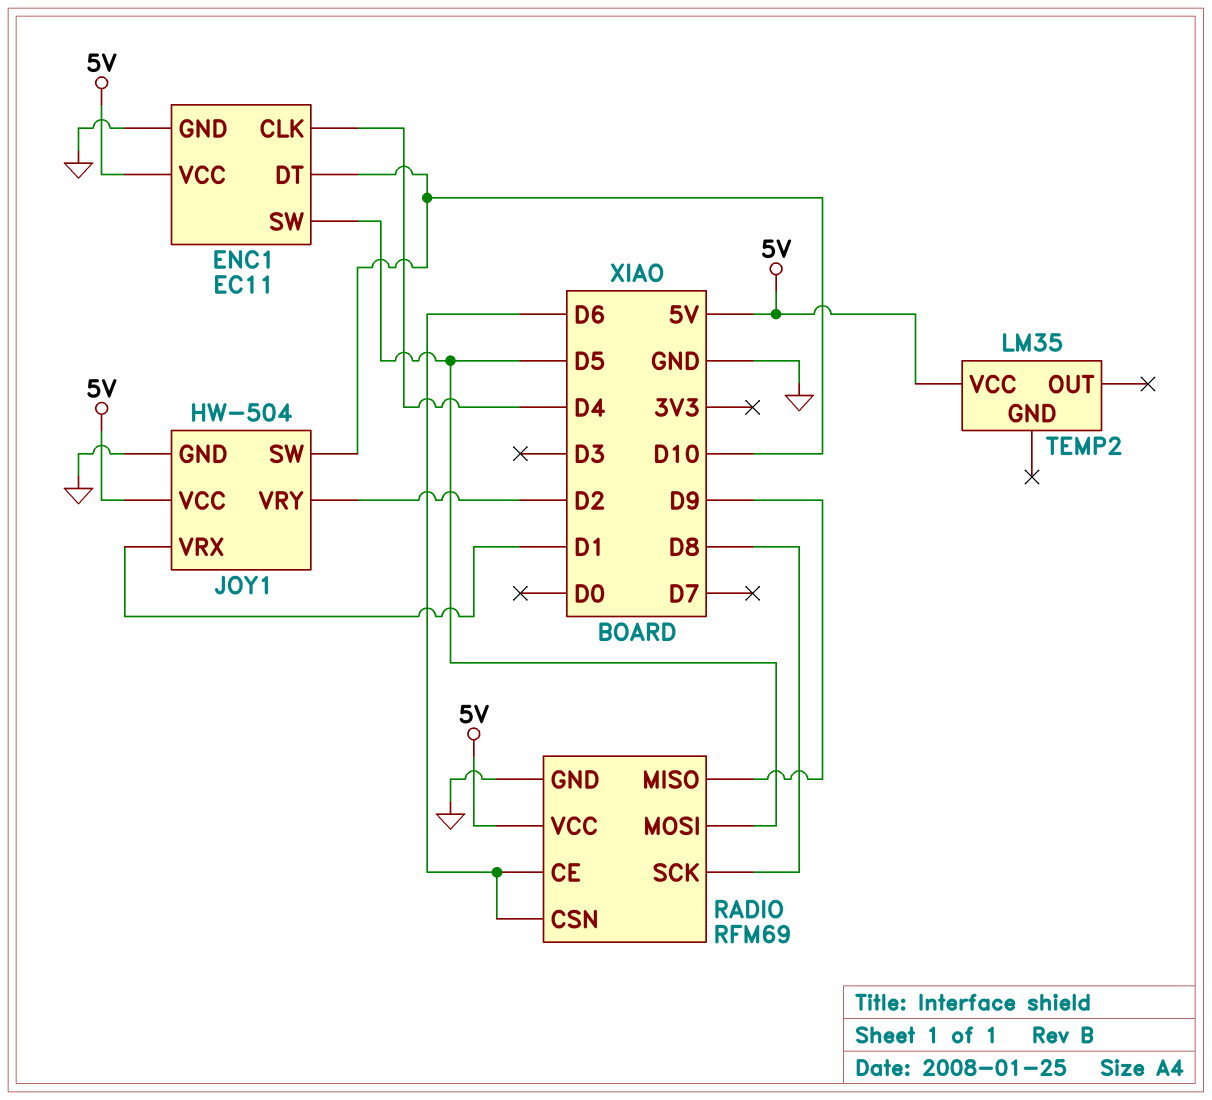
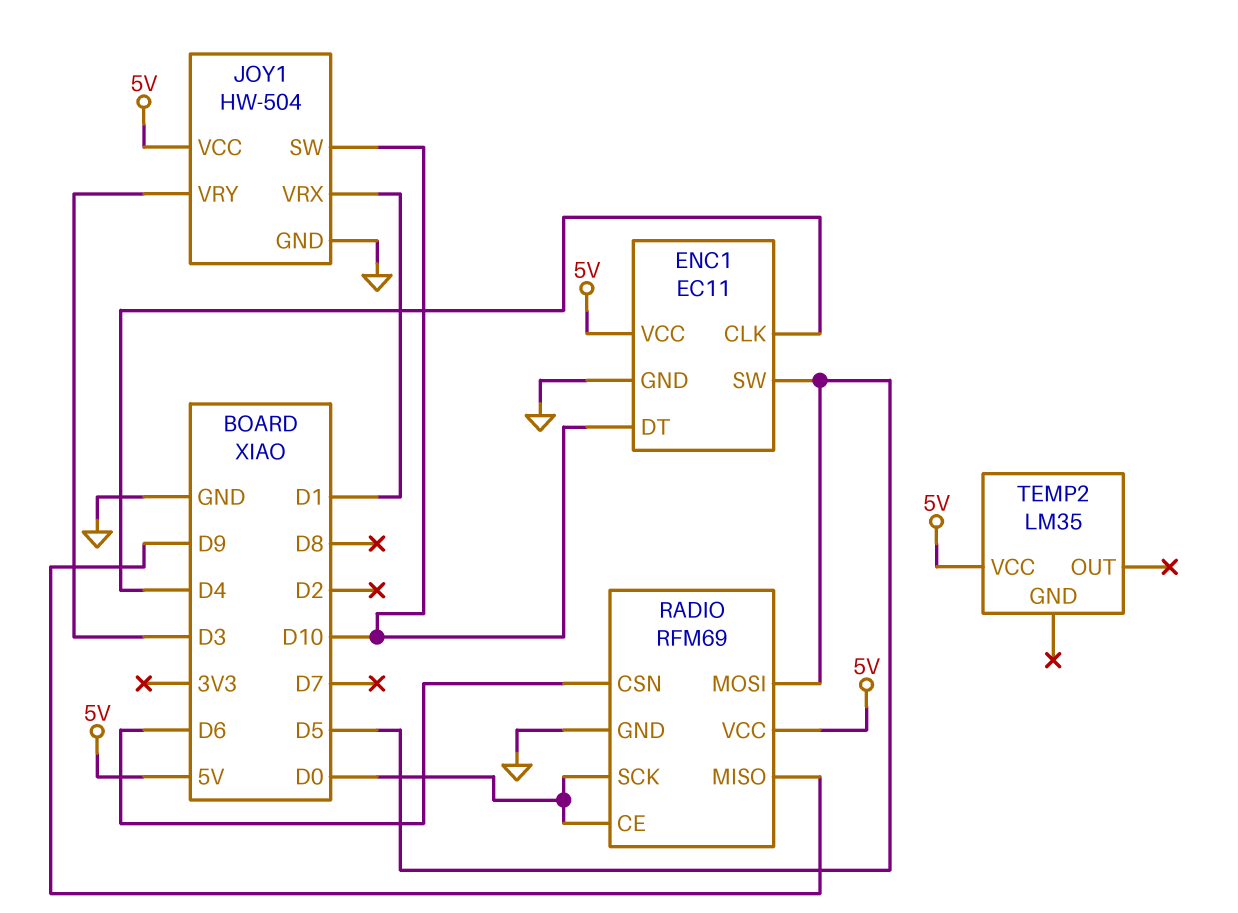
JOY1 pin VRY: D2 -> D3
RADIO pin CE: D6 -> D0
RADIO pin SCK: D8 -> D0

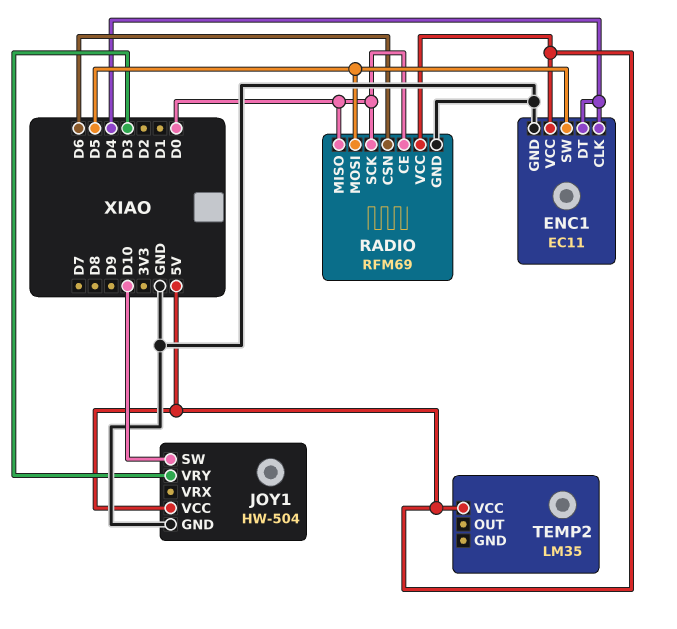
ENC1 pin DT: D10 -> D4
JOY1 pin VRX: D1 -> none
RADIO pin MISO: D9 -> D0

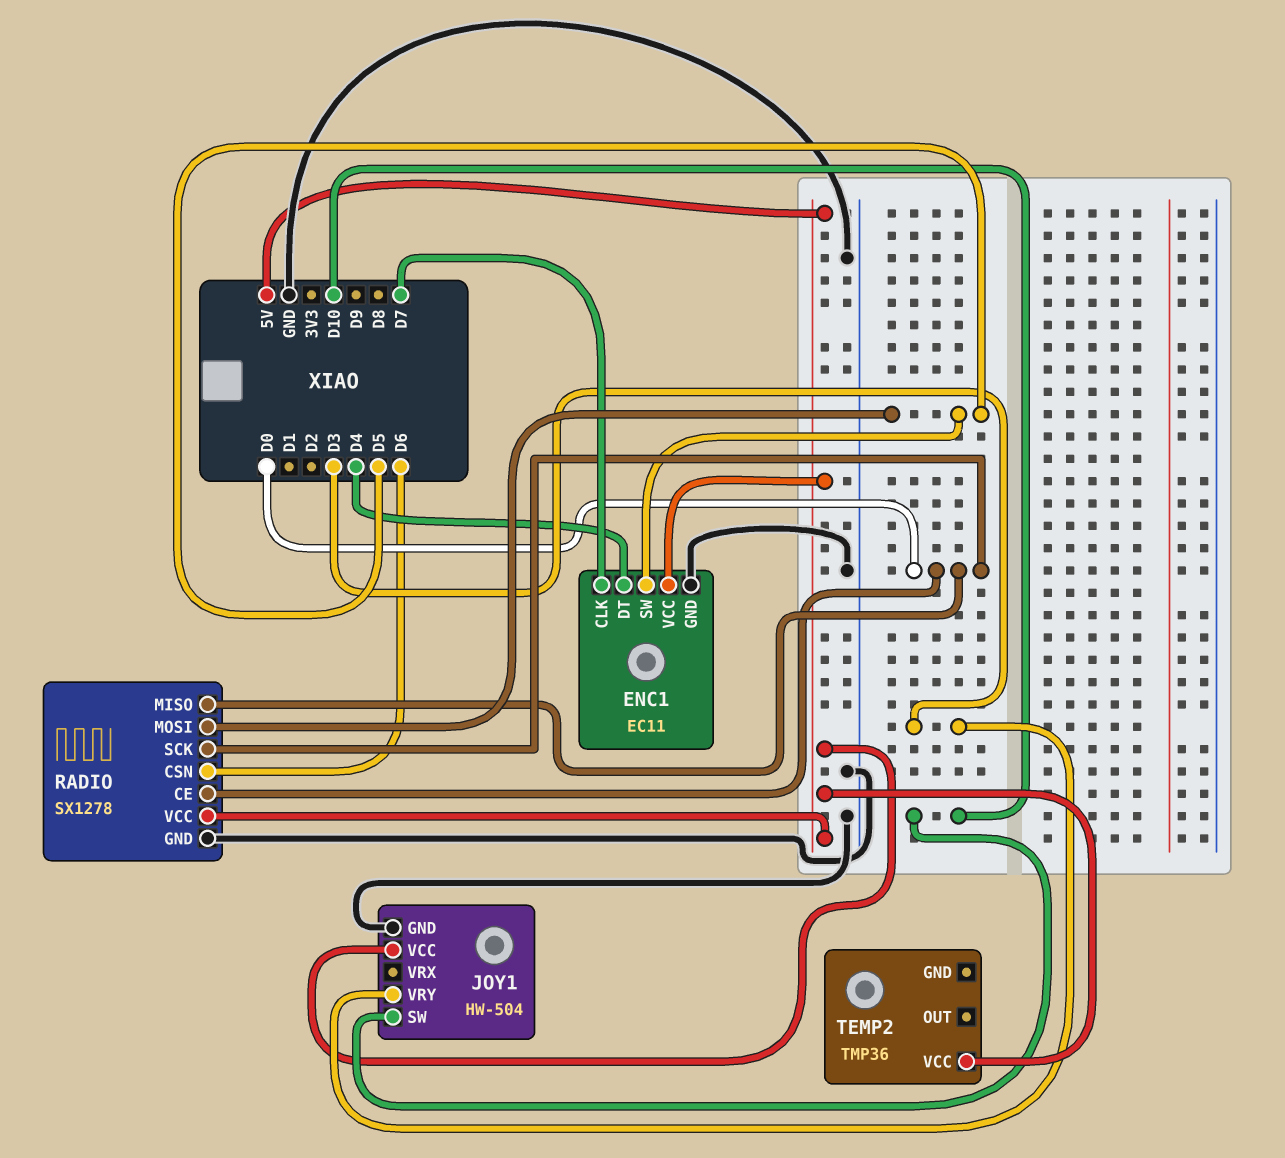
ENC1 pin CLK: D4 -> D7
RADIO: RFM69 -> SX1278
TEMP2: LM35 -> TMP36

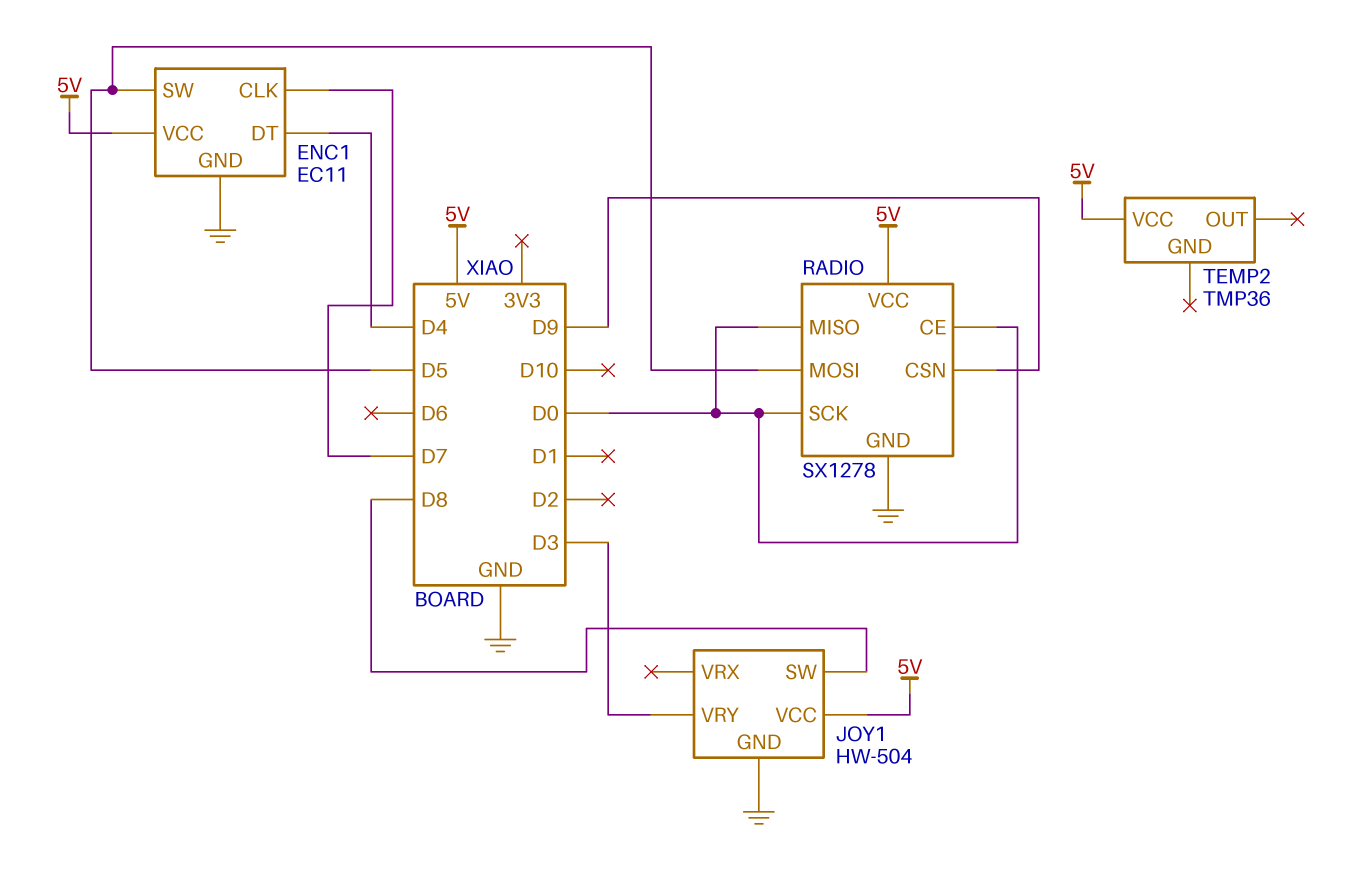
JOY1 pin SW: D10 -> D8
RADIO pin CSN: D6 -> D9

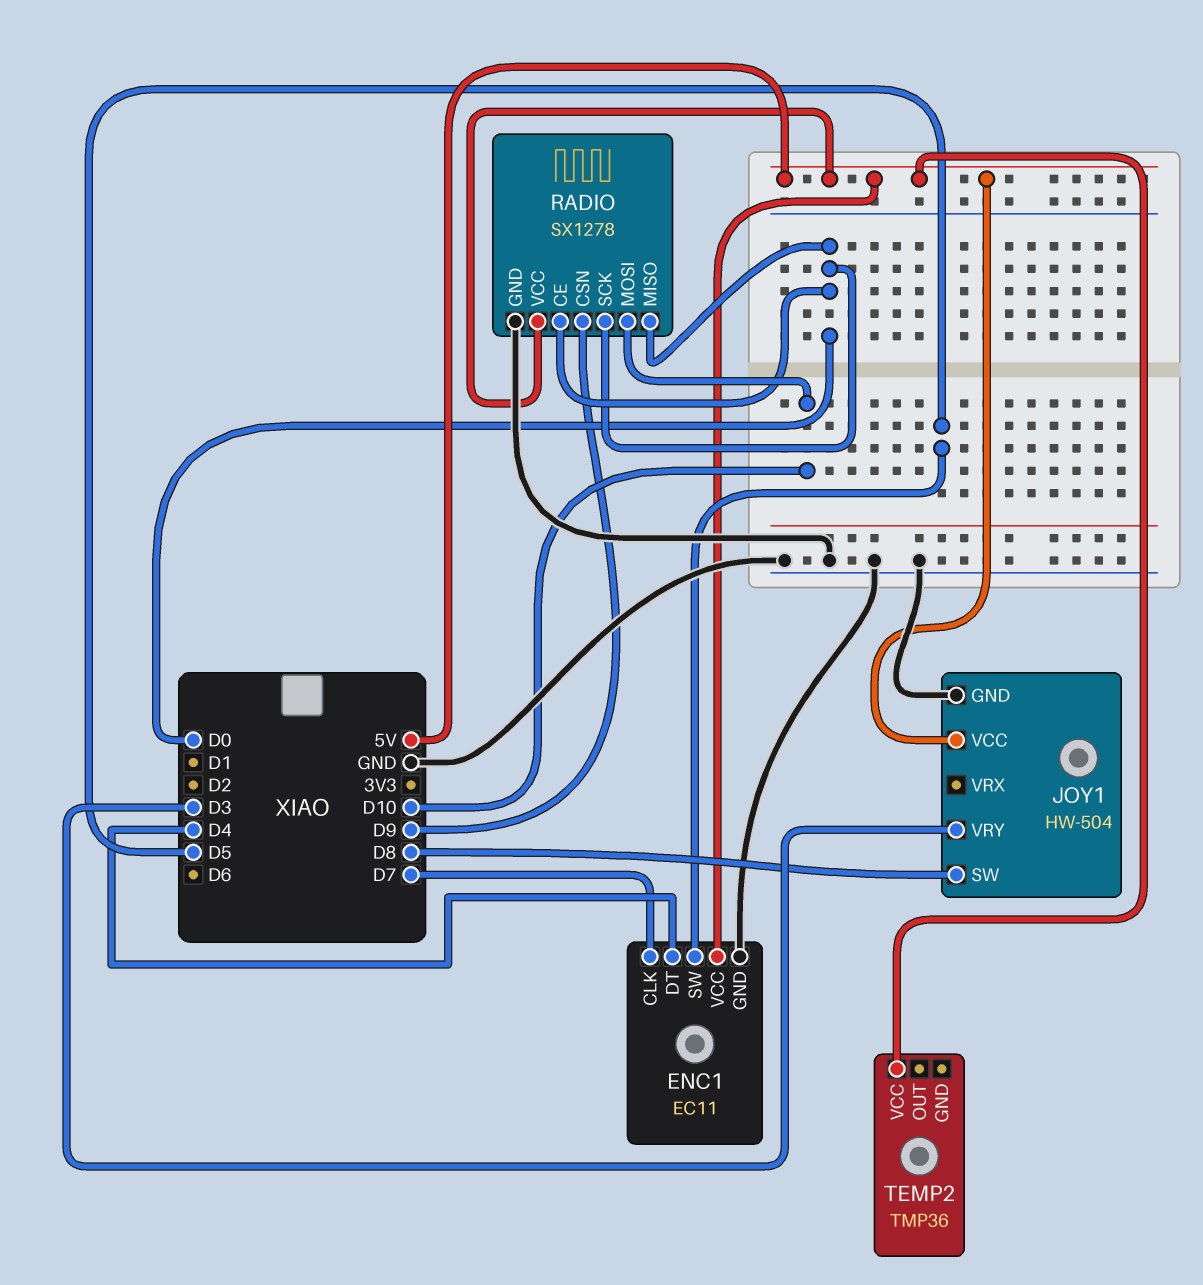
RADIO pin MOSI: D5 -> D10

